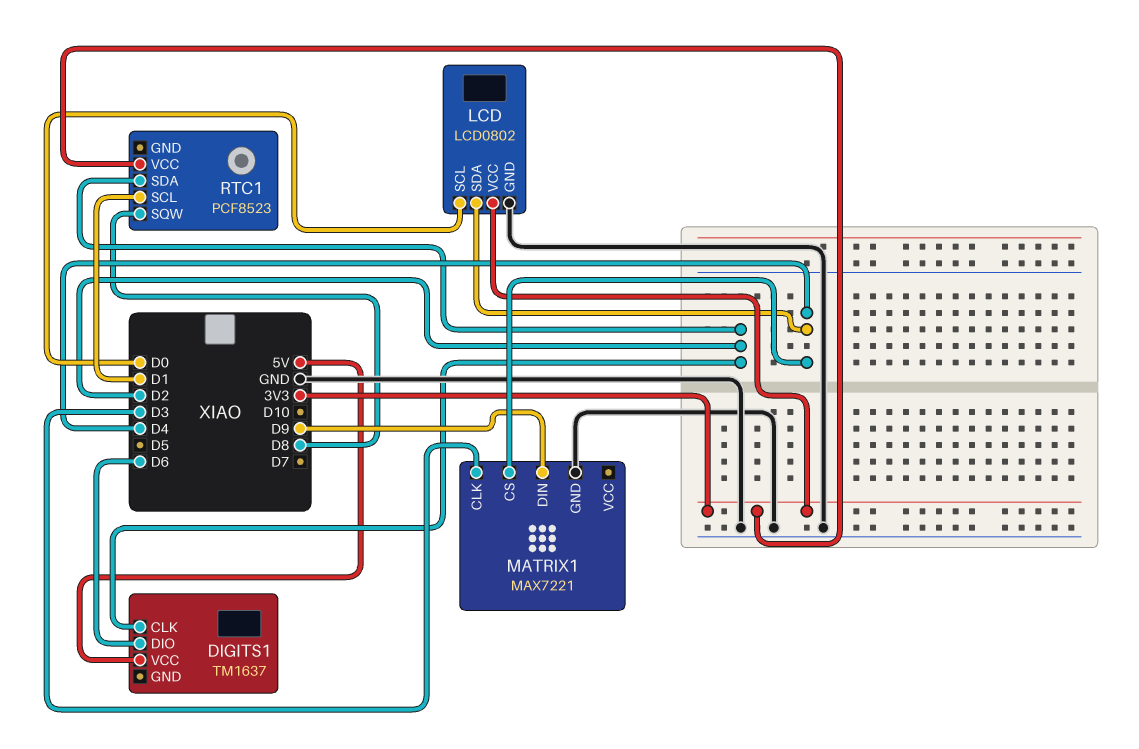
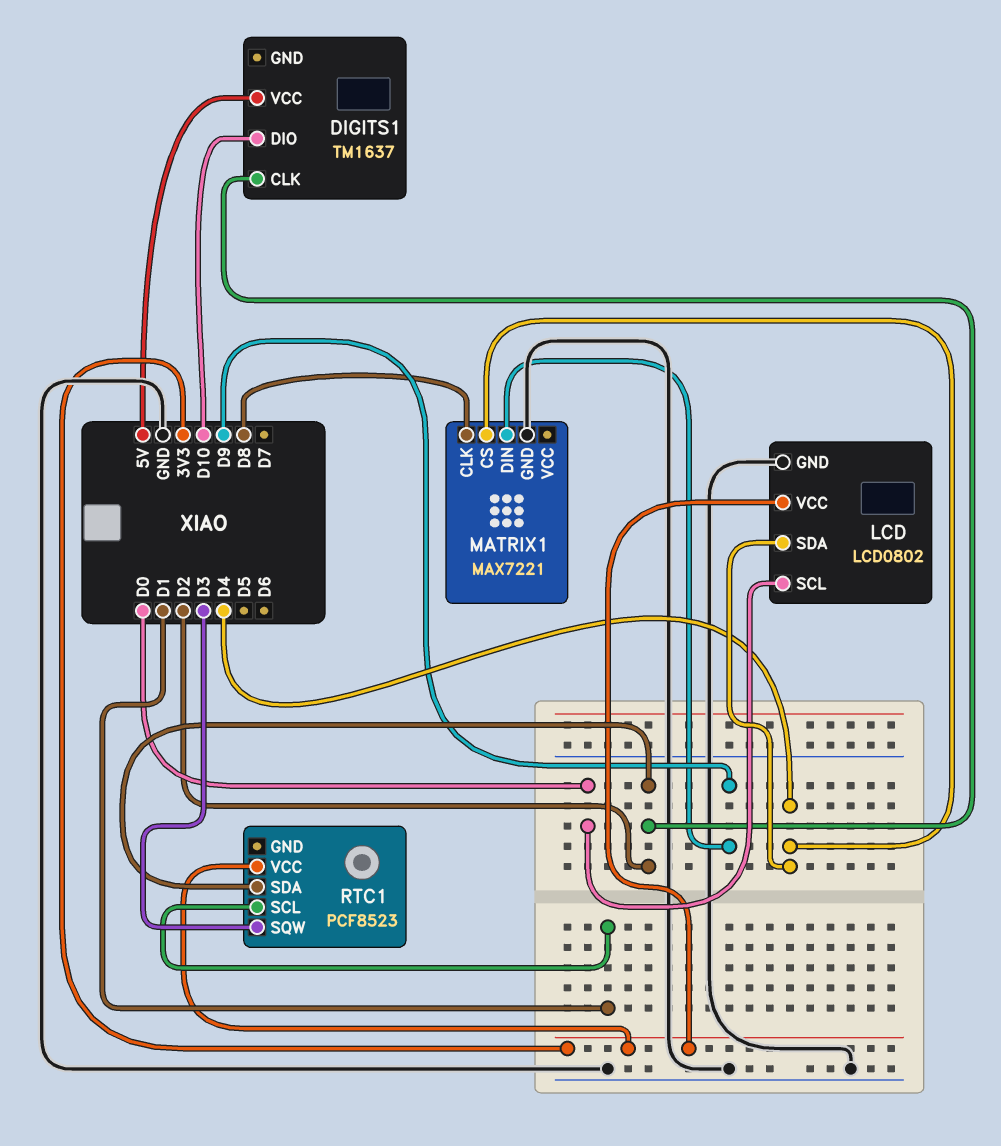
DIGITS1 pin DIO: D6 -> D10
MATRIX1 pin CLK: D3 -> D8
RTC1 pin SQW: D8 -> D3

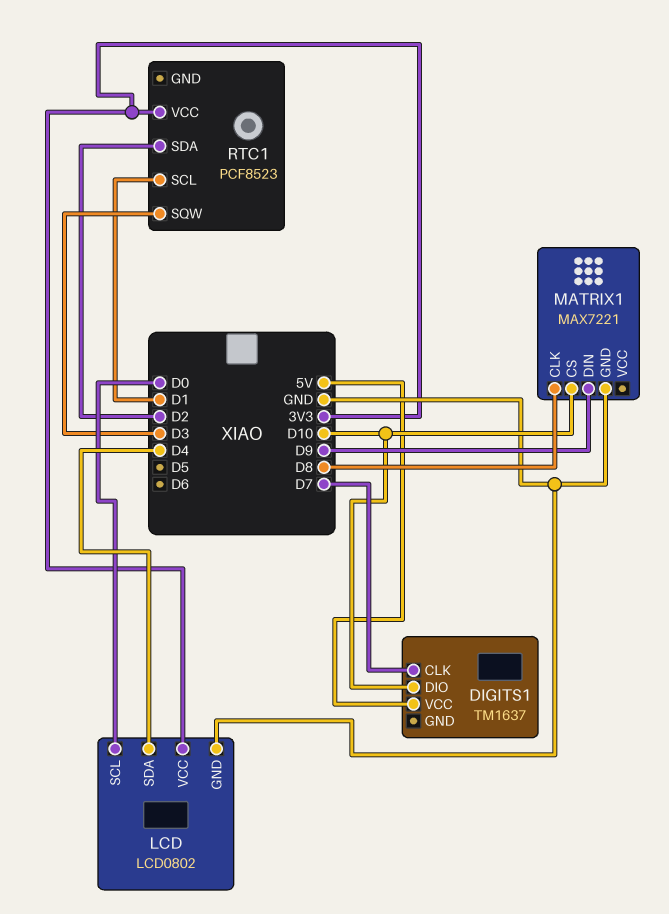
DIGITS1 pin CLK: D2 -> D7
MATRIX1 pin CS: D4 -> D10

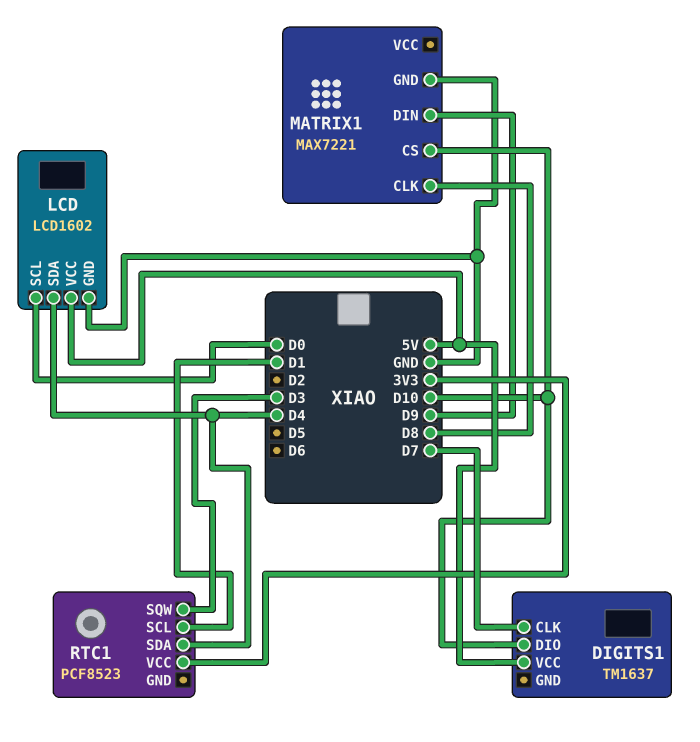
LCD: LCD0802 -> LCD1602
LCD pin VCC: 3V3 -> 5V
RTC1 pin SDA: D2 -> D4

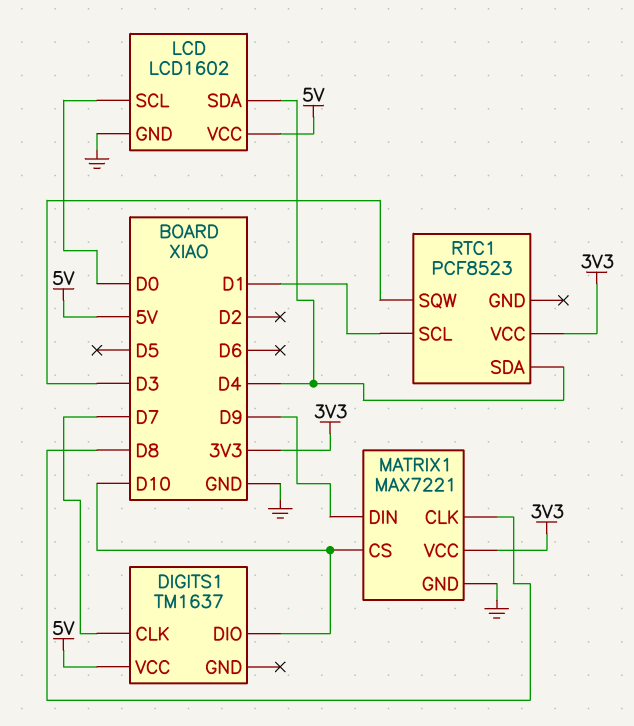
MATRIX1 pin VCC: none -> 3V3

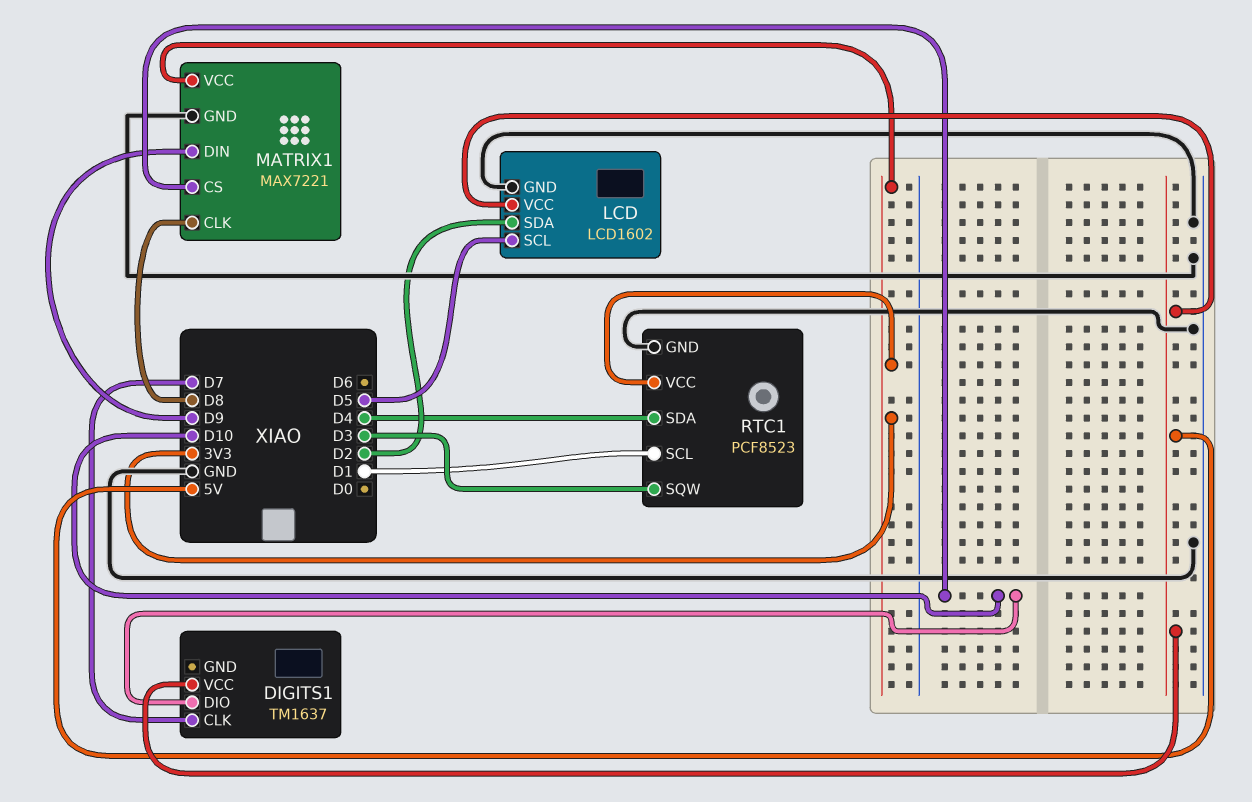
LCD pin SCL: D0 -> D5
LCD pin SDA: D4 -> D2
RTC1 pin GND: none -> GND

